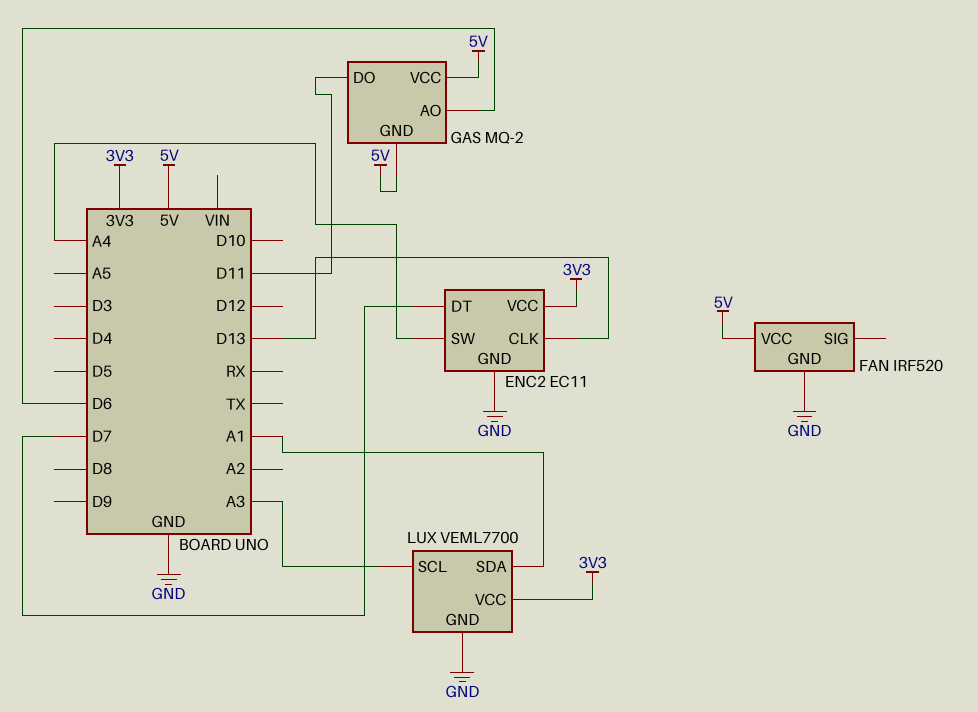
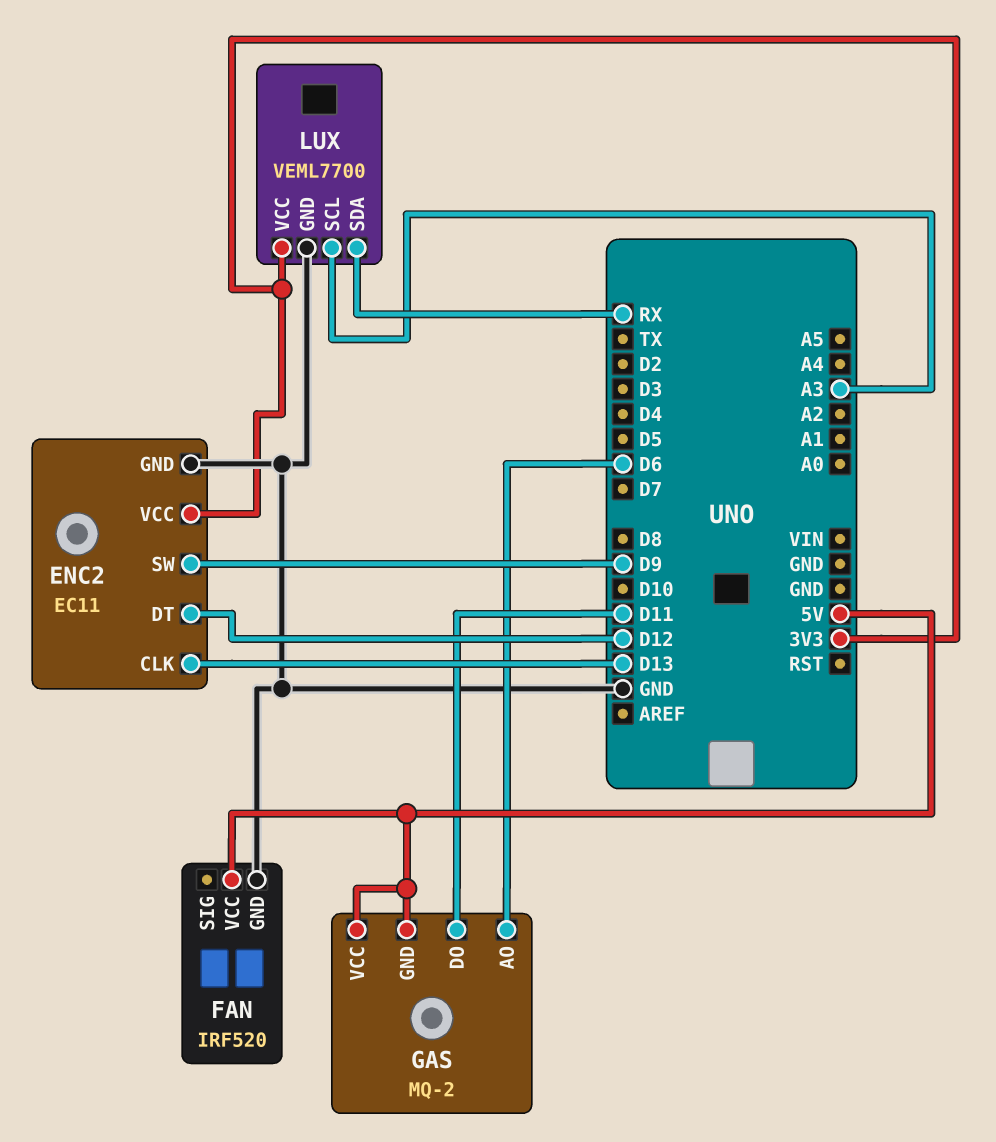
ENC2 pin DT: D7 -> D12
ENC2 pin SW: A4 -> D9
LUX pin SDA: A1 -> RX

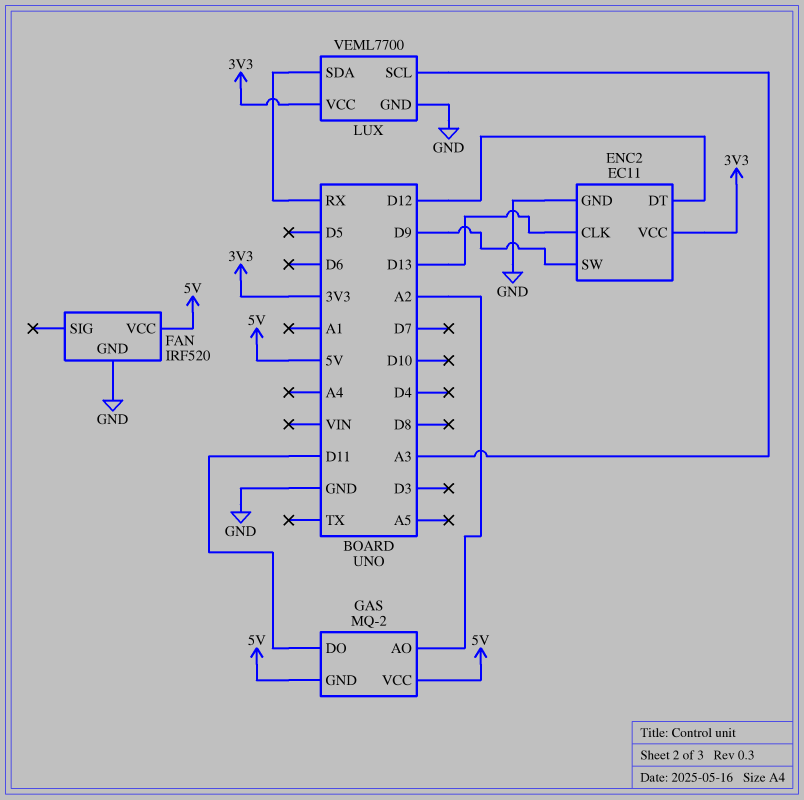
GAS pin AO: D6 -> A2

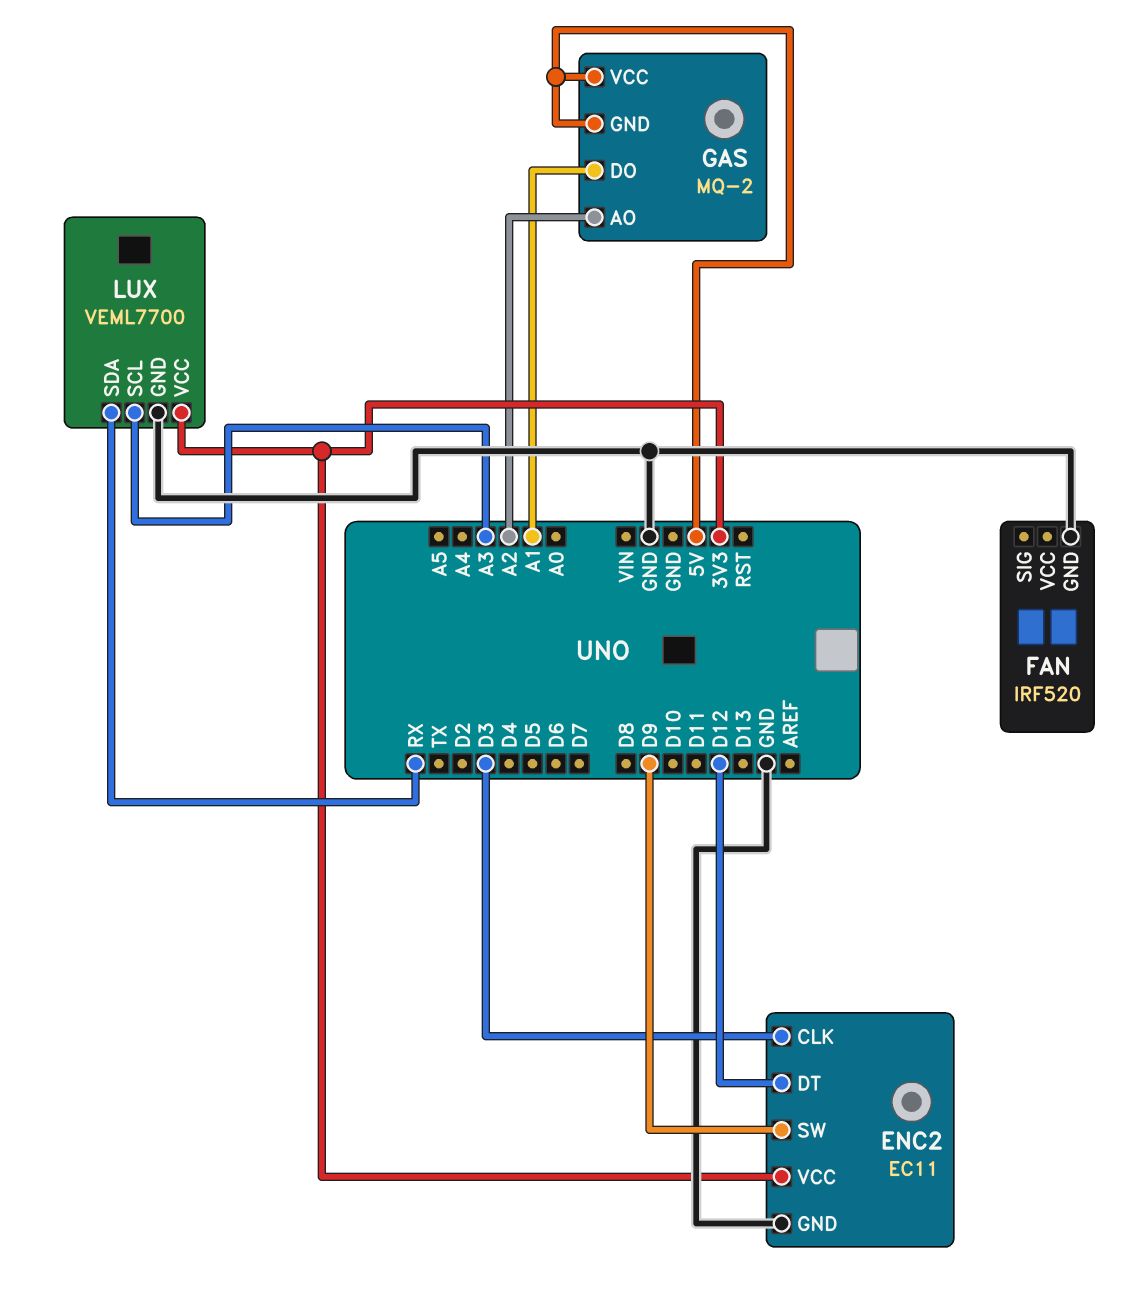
ENC2 pin CLK: D13 -> D3
FAN pin VCC: 5V -> none
GAS pin DO: D11 -> A1

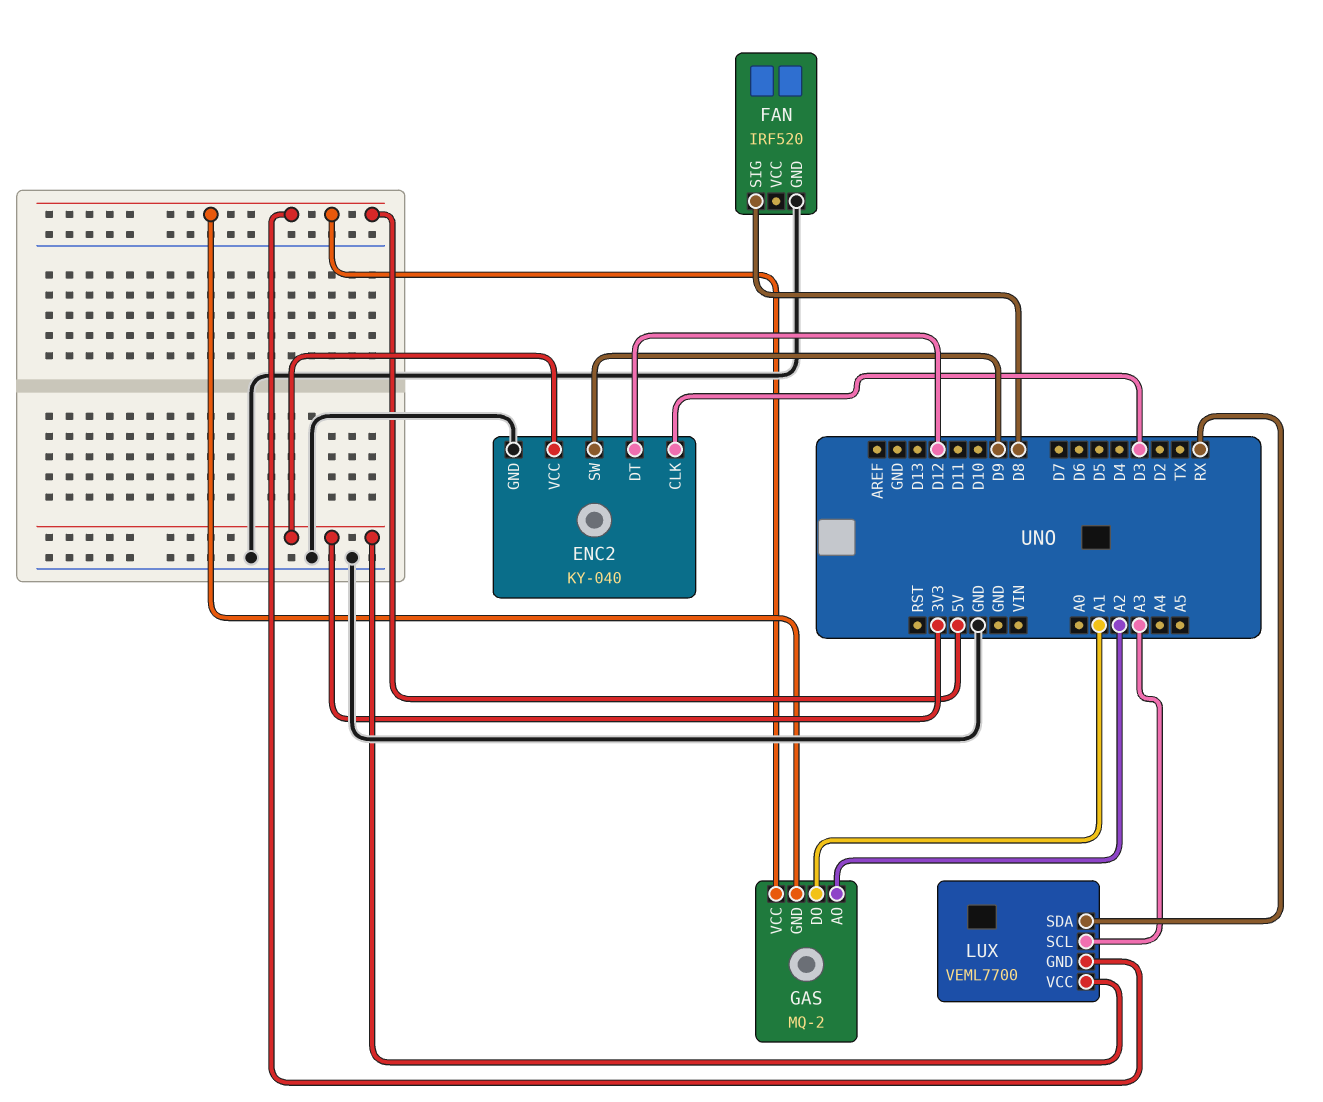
ENC2: EC11 -> KY-040
FAN pin SIG: none -> D8
LUX pin GND: GND -> 5V

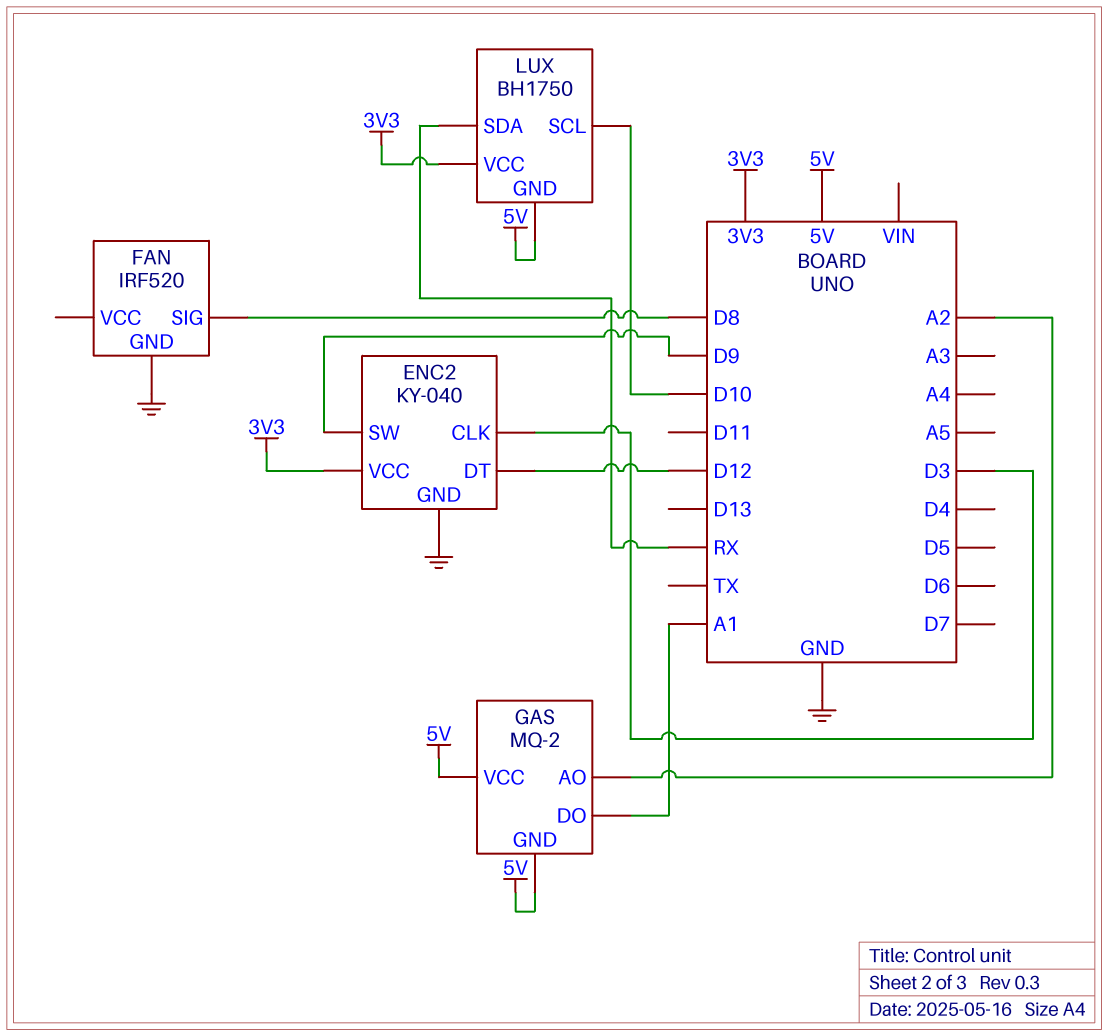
LUX: VEML7700 -> BH1750
LUX pin SCL: A3 -> D10

